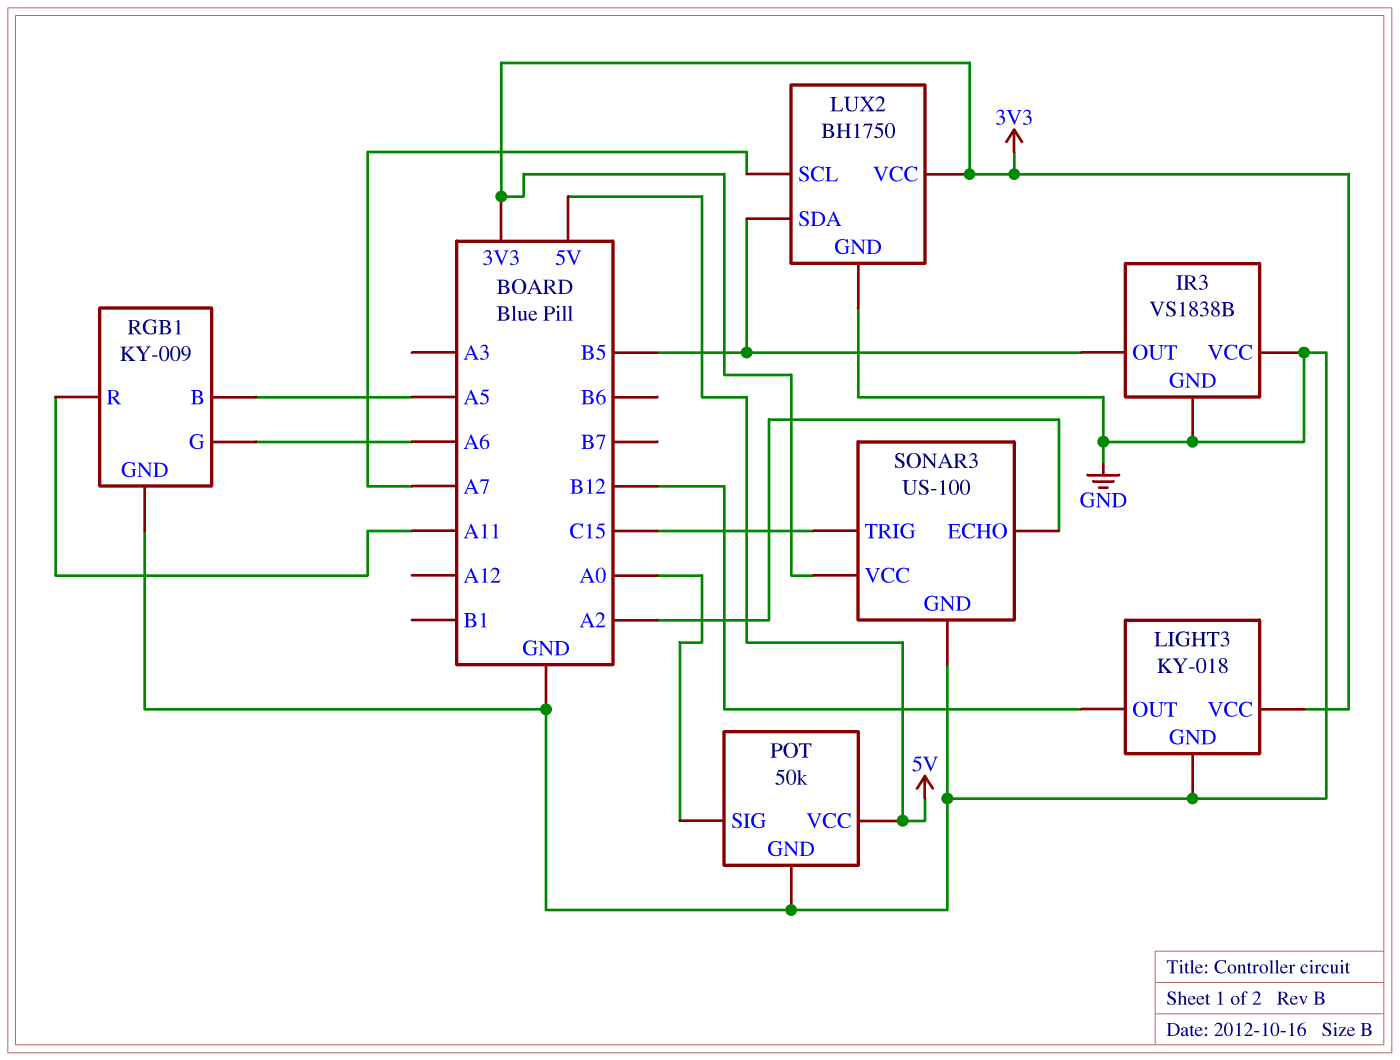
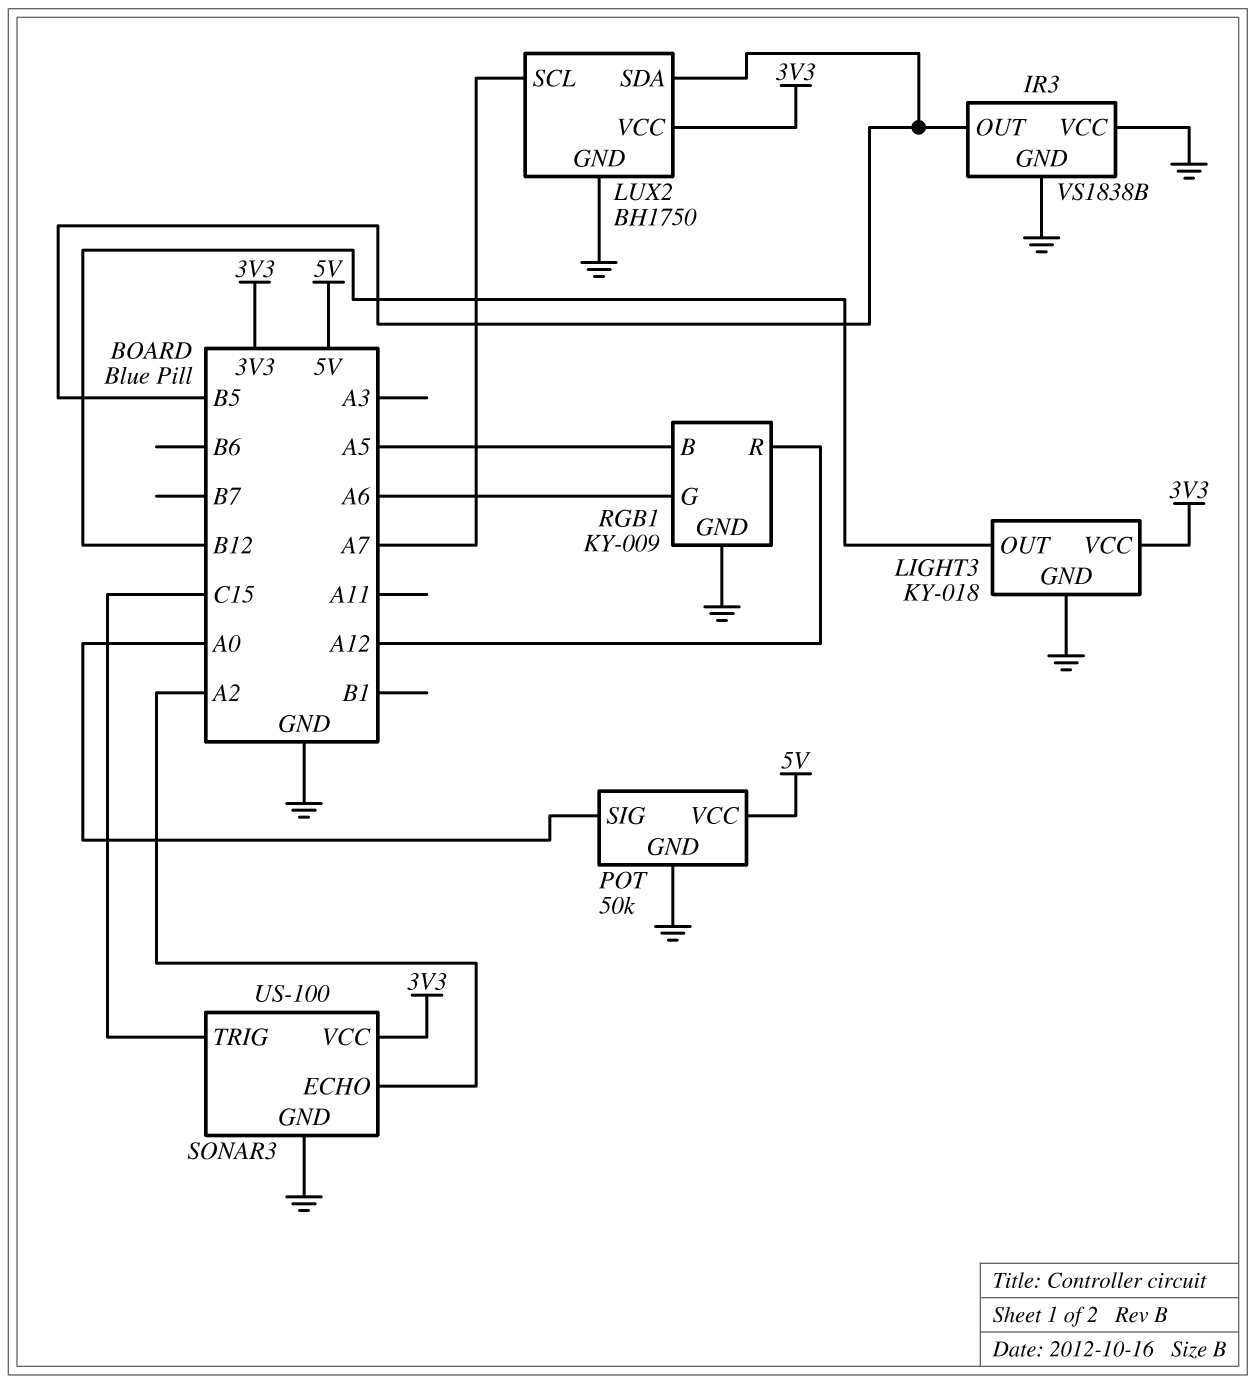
RGB1 pin R: A11 -> A12

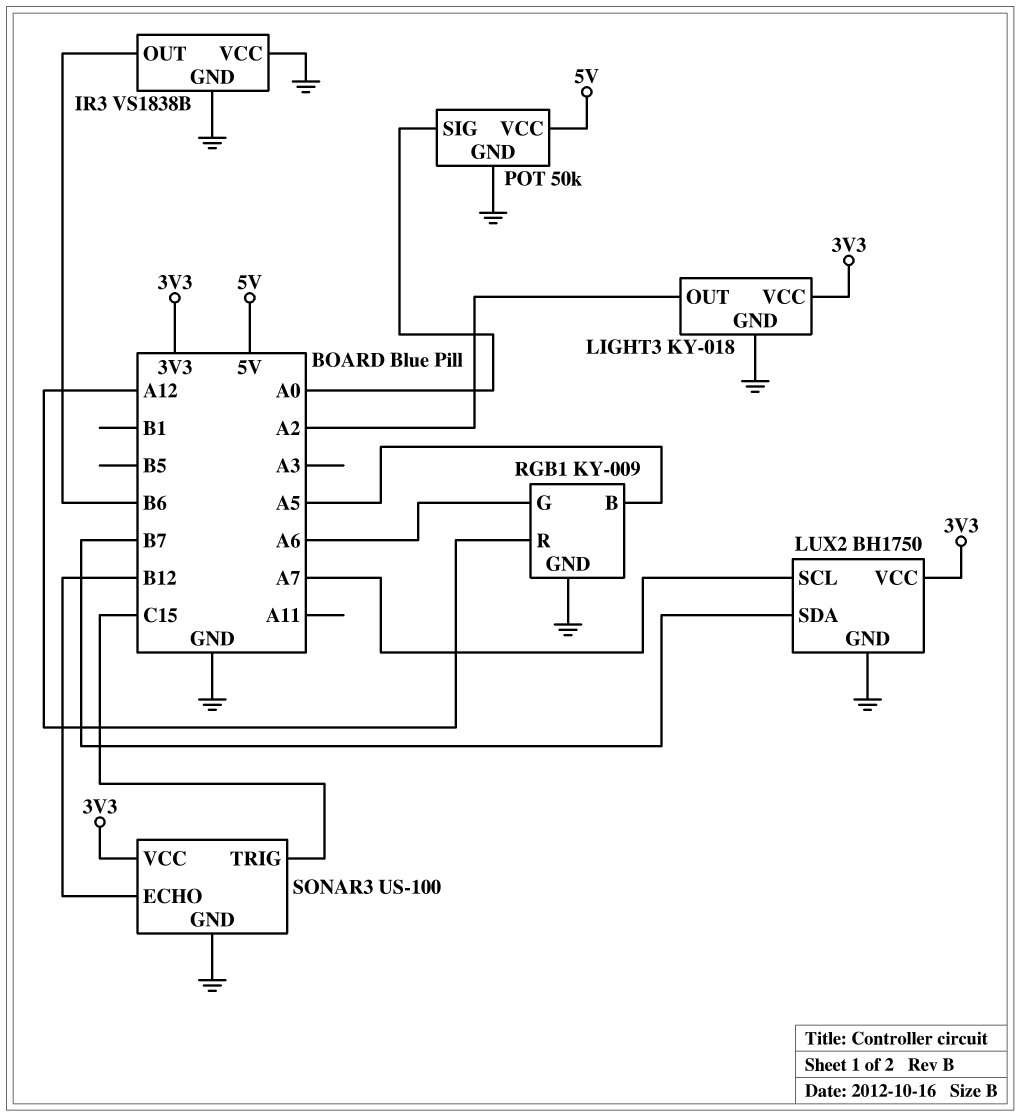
IR3 pin OUT: B5 -> B6
LIGHT3 pin OUT: B12 -> A2
LUX2 pin SDA: B5 -> B7
SONAR3 pin ECHO: A2 -> B12

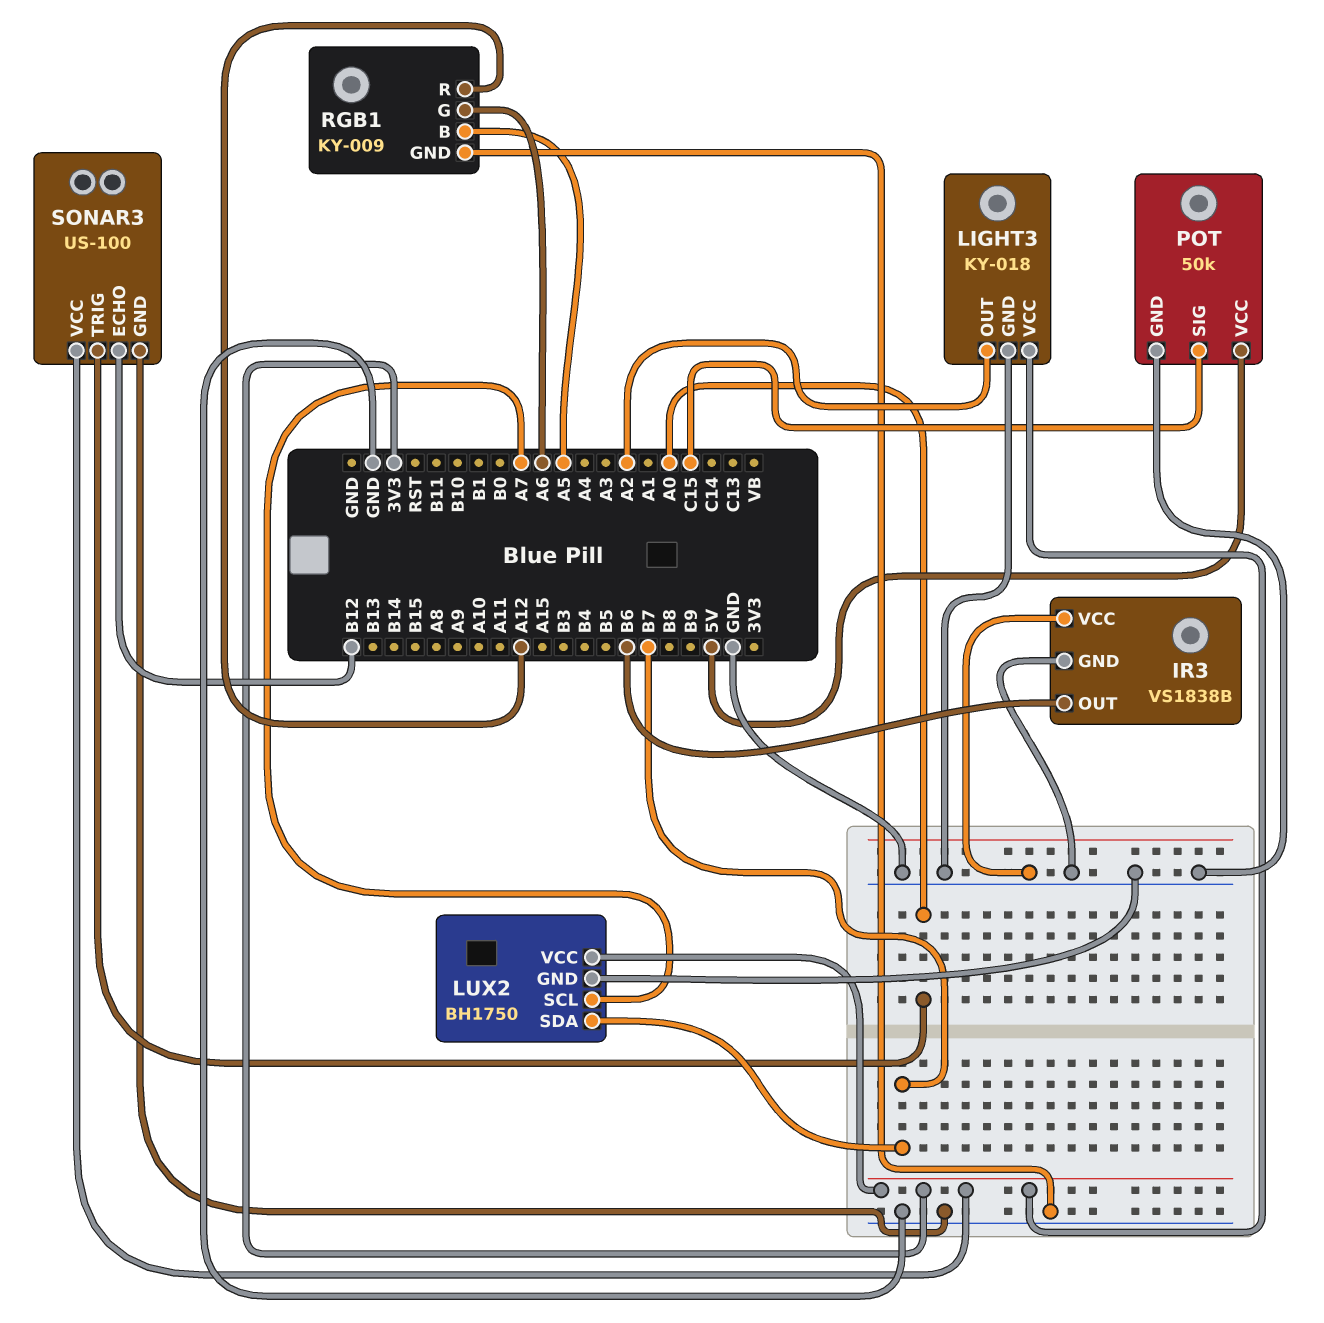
POT pin SIG: A0 -> C15
SONAR3 pin TRIG: C15 -> A0

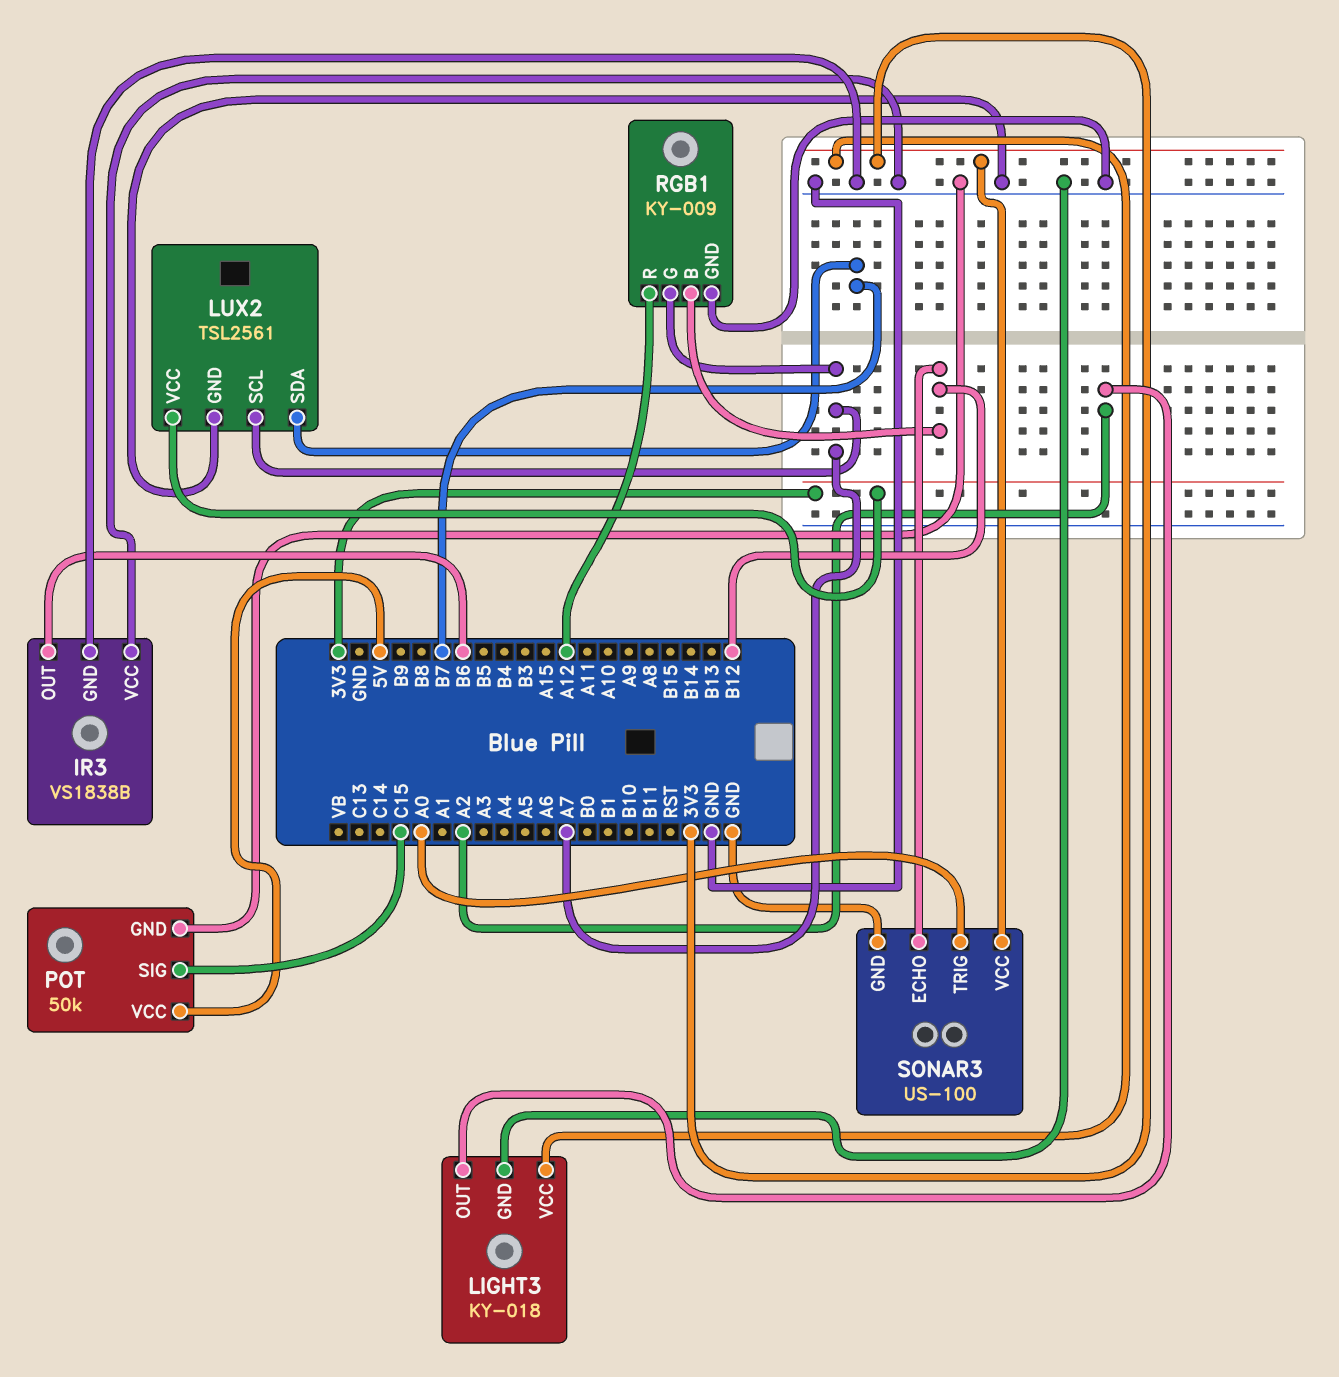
LUX2: BH1750 -> TSL2561
RGB1 pin B: A5 -> B12
RGB1 pin G: A6 -> A7

